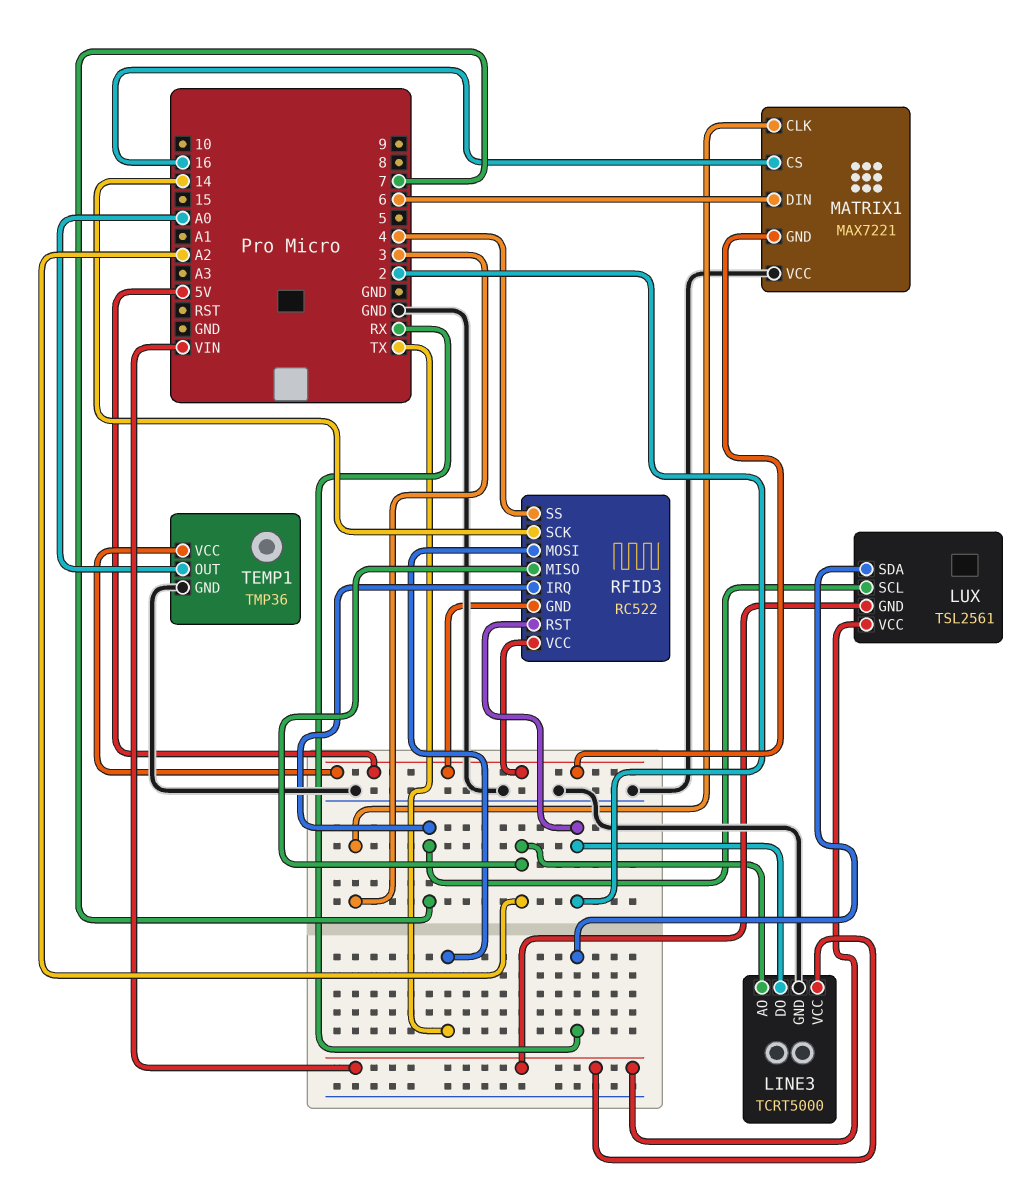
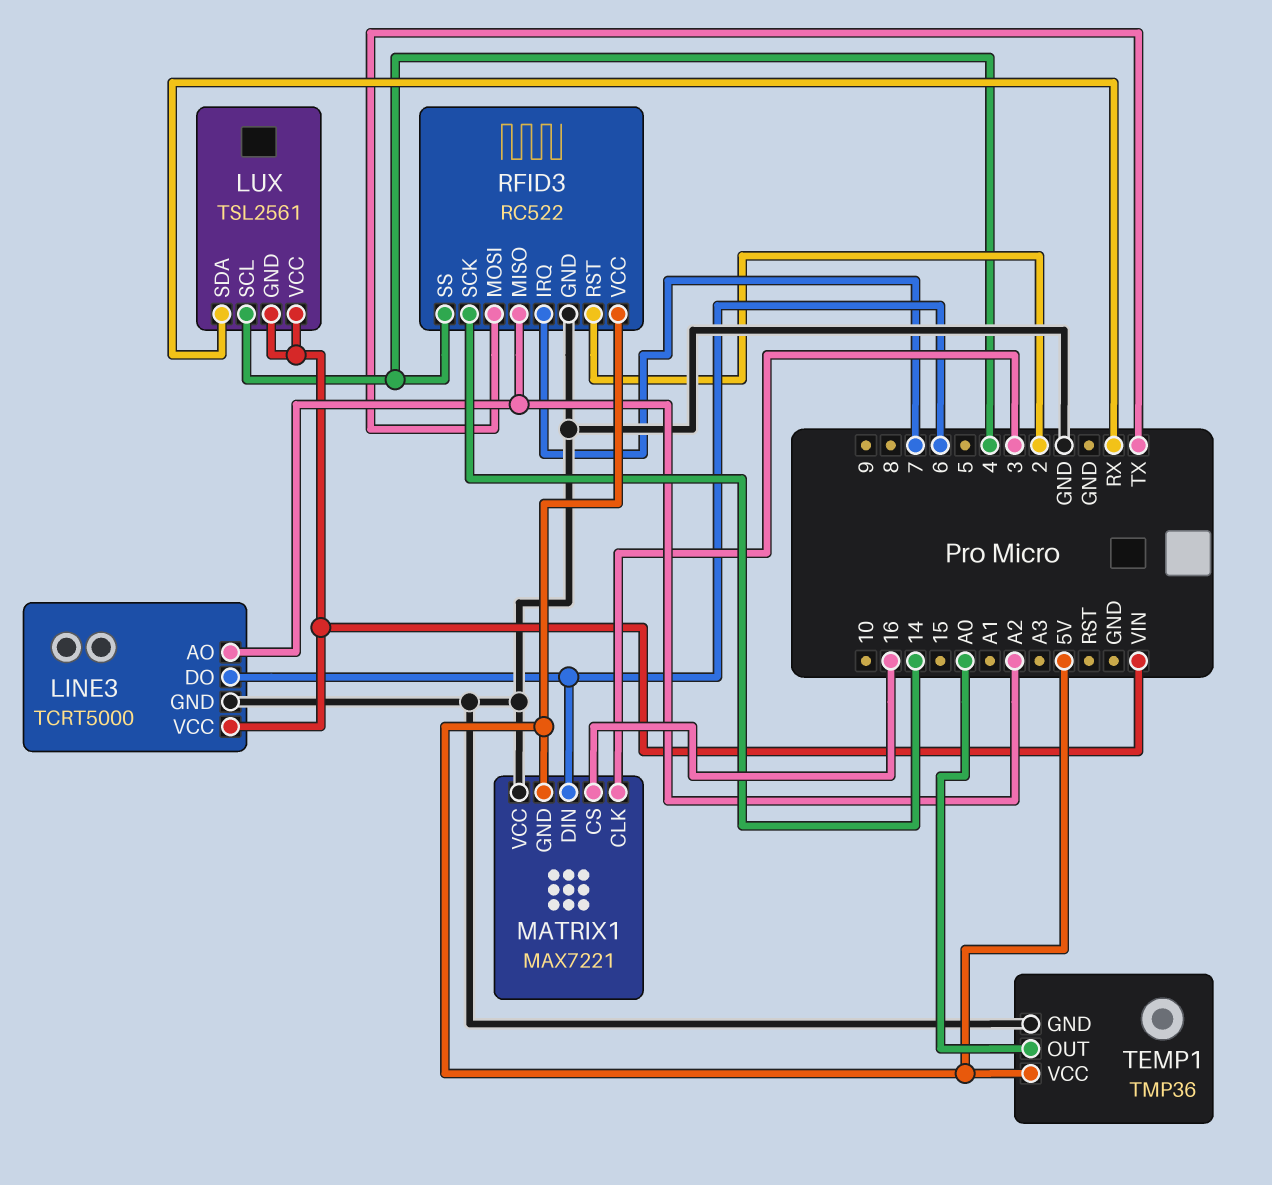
LINE3 pin DO: 2 -> 6
LUX pin SCL: 7 -> 4
RFID3 pin GND: 5V -> GND

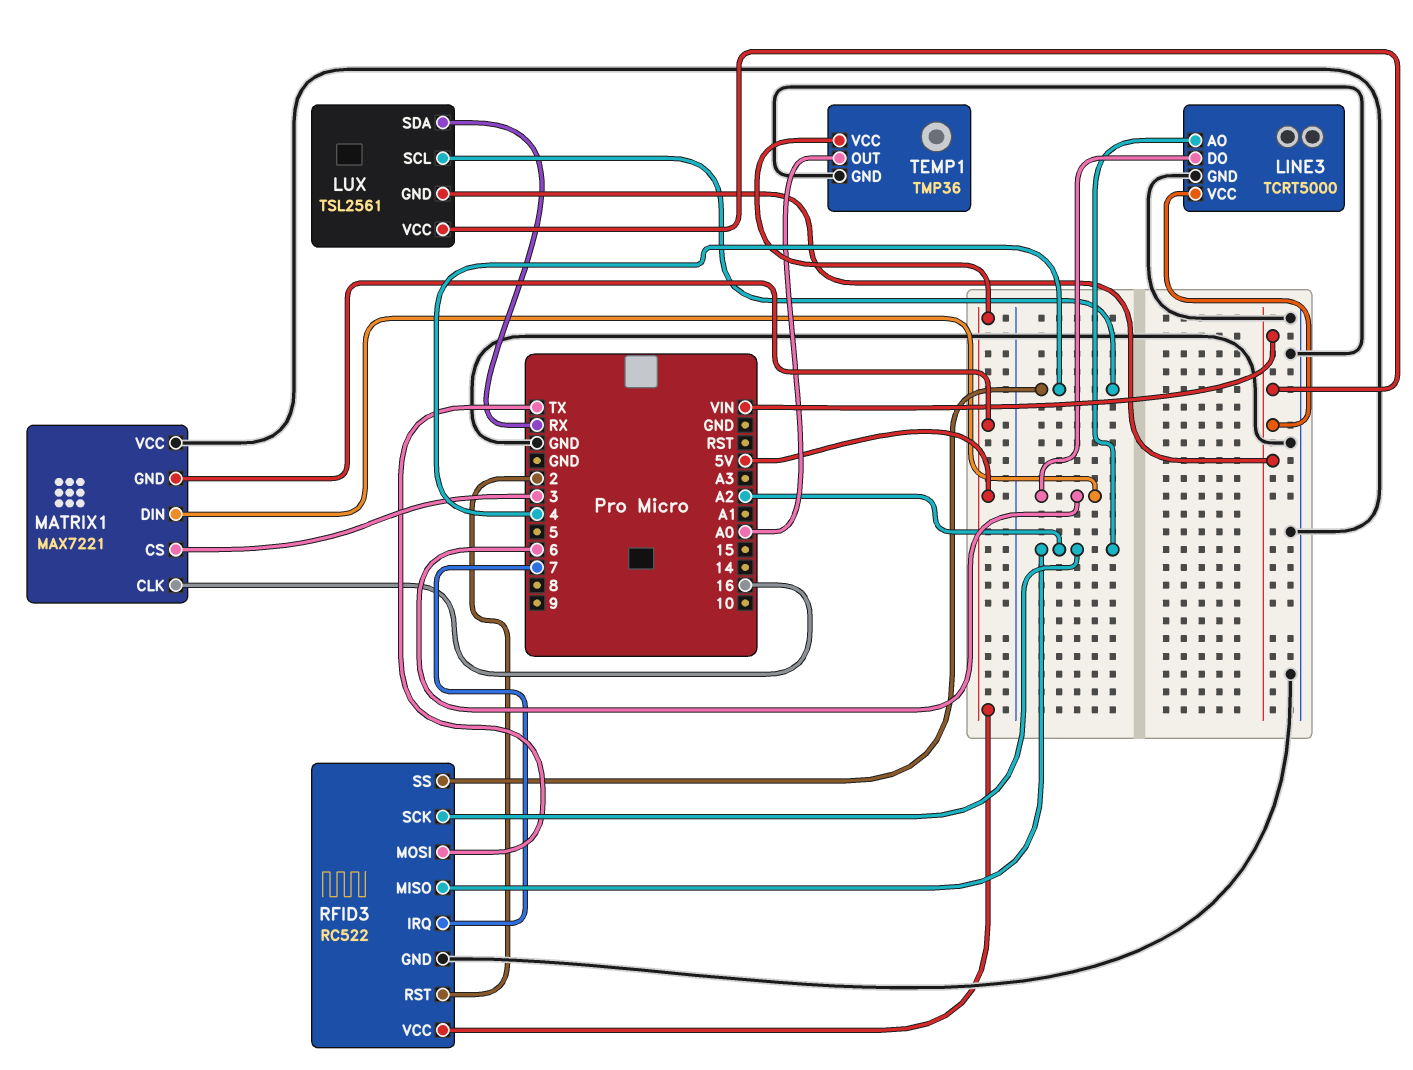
MATRIX1 pin CLK: 3 -> 16
MATRIX1 pin CS: 16 -> 3
RFID3 pin SCK: 14 -> A2

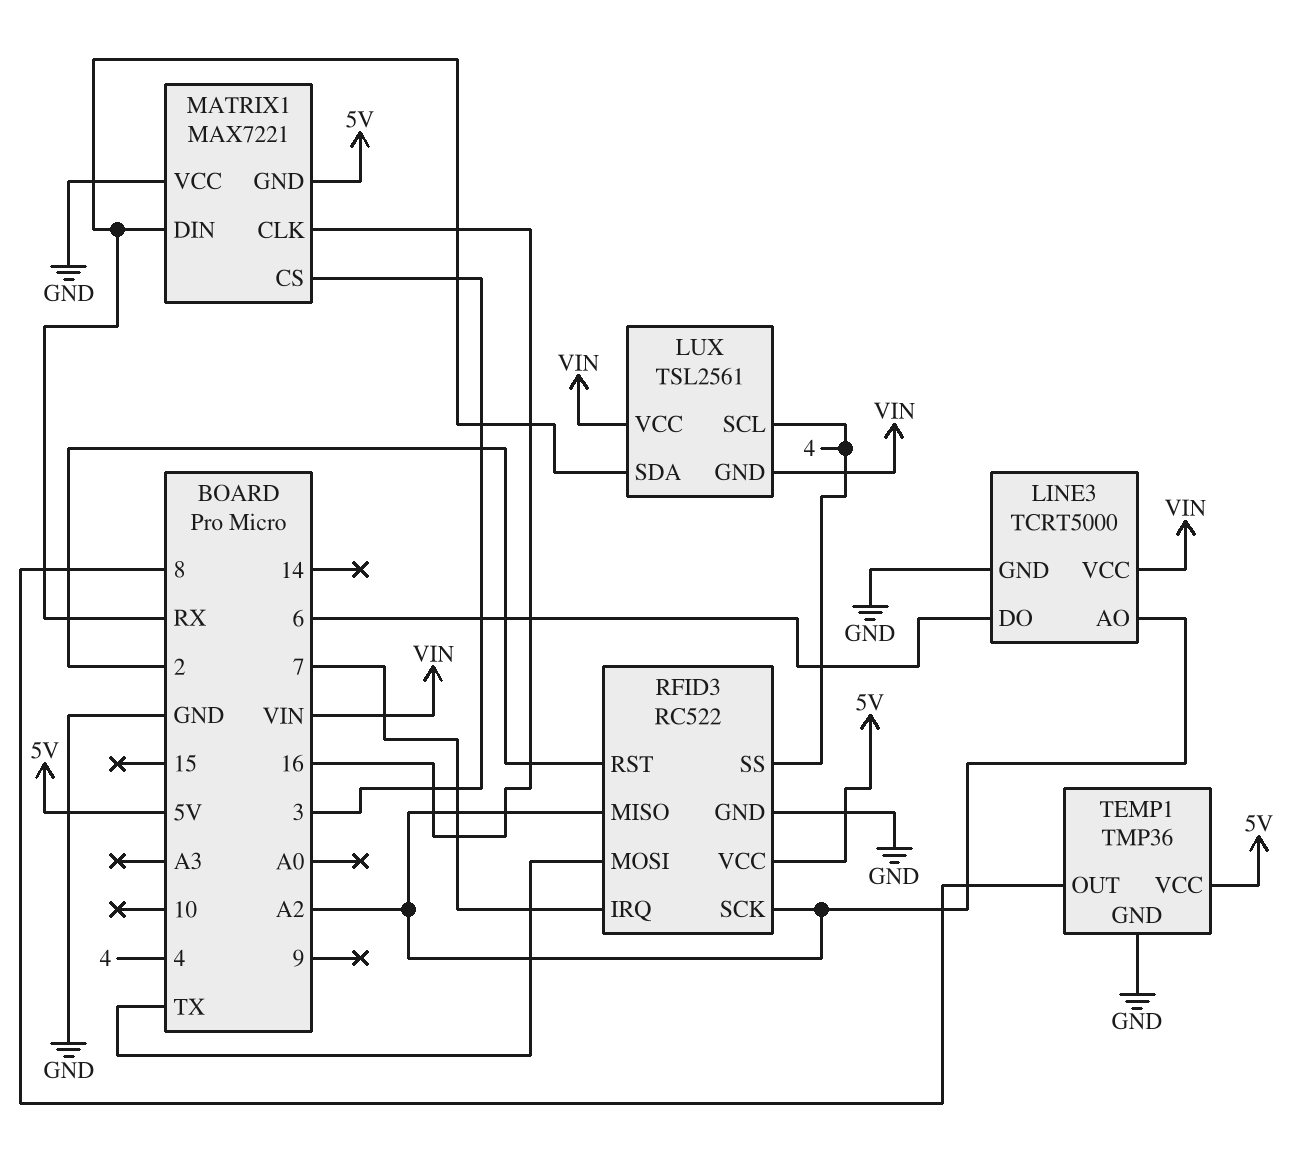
MATRIX1 pin DIN: 6 -> RX
TEMP1 pin OUT: A0 -> 8

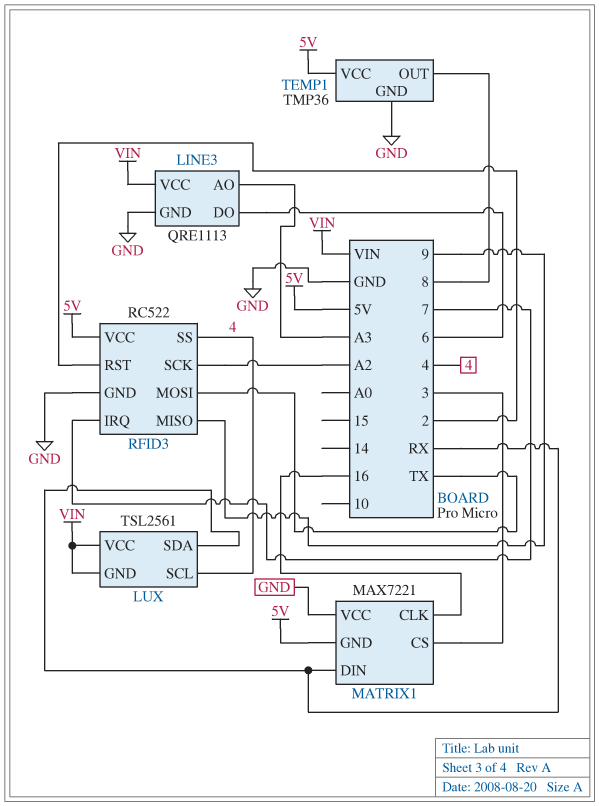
LINE3: TCRT5000 -> QRE1113
LINE3 pin AO: A2 -> A3
RFID3 pin MISO: A2 -> 9

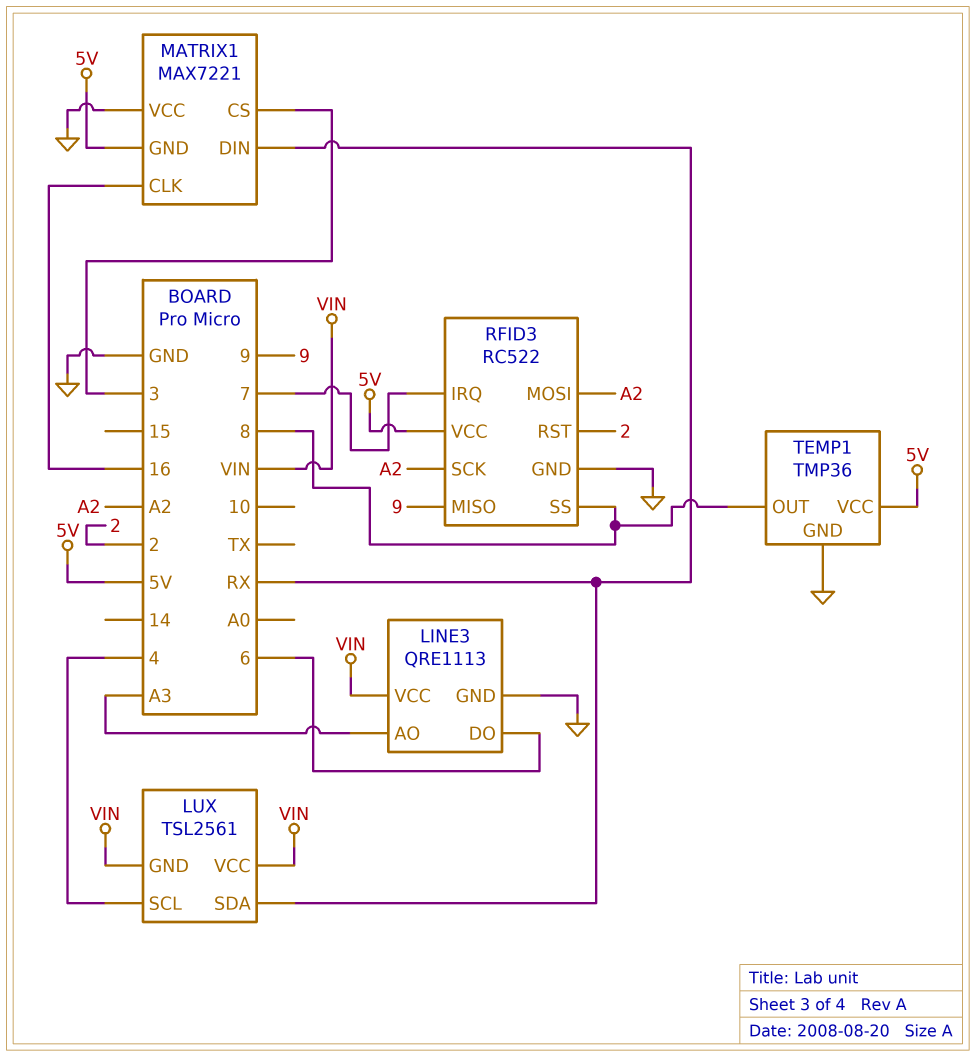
RFID3 pin MOSI: TX -> A2
RFID3 pin SS: 4 -> 8

